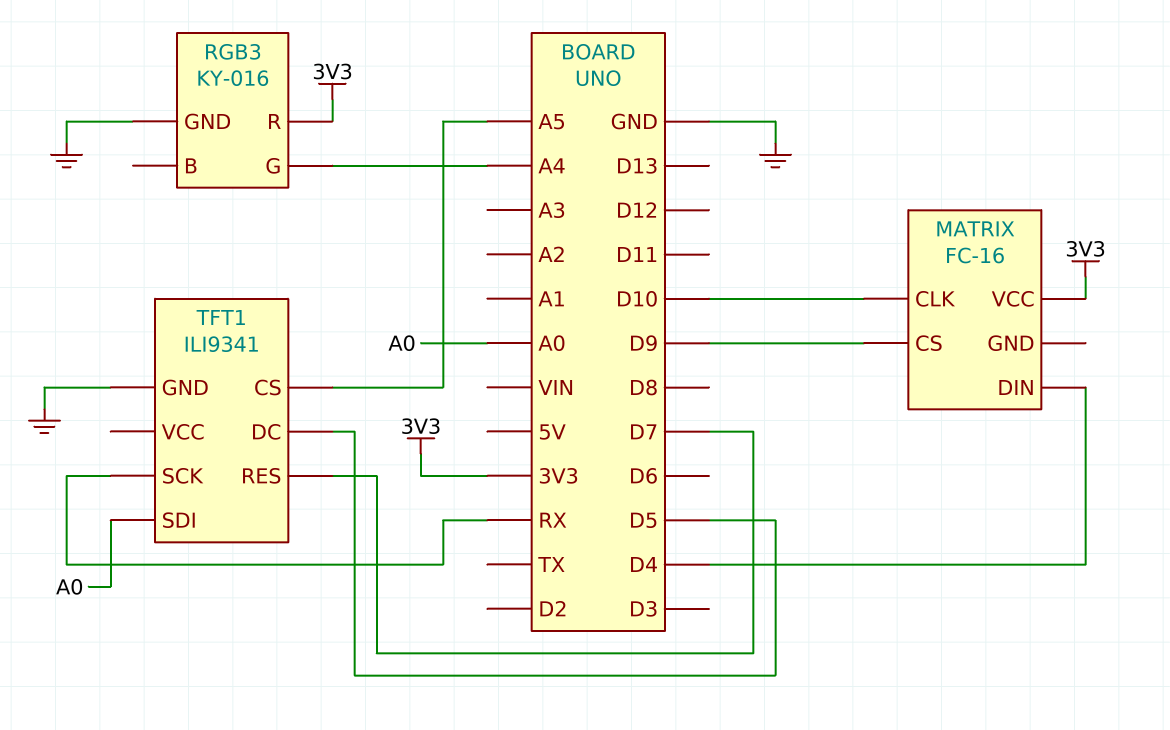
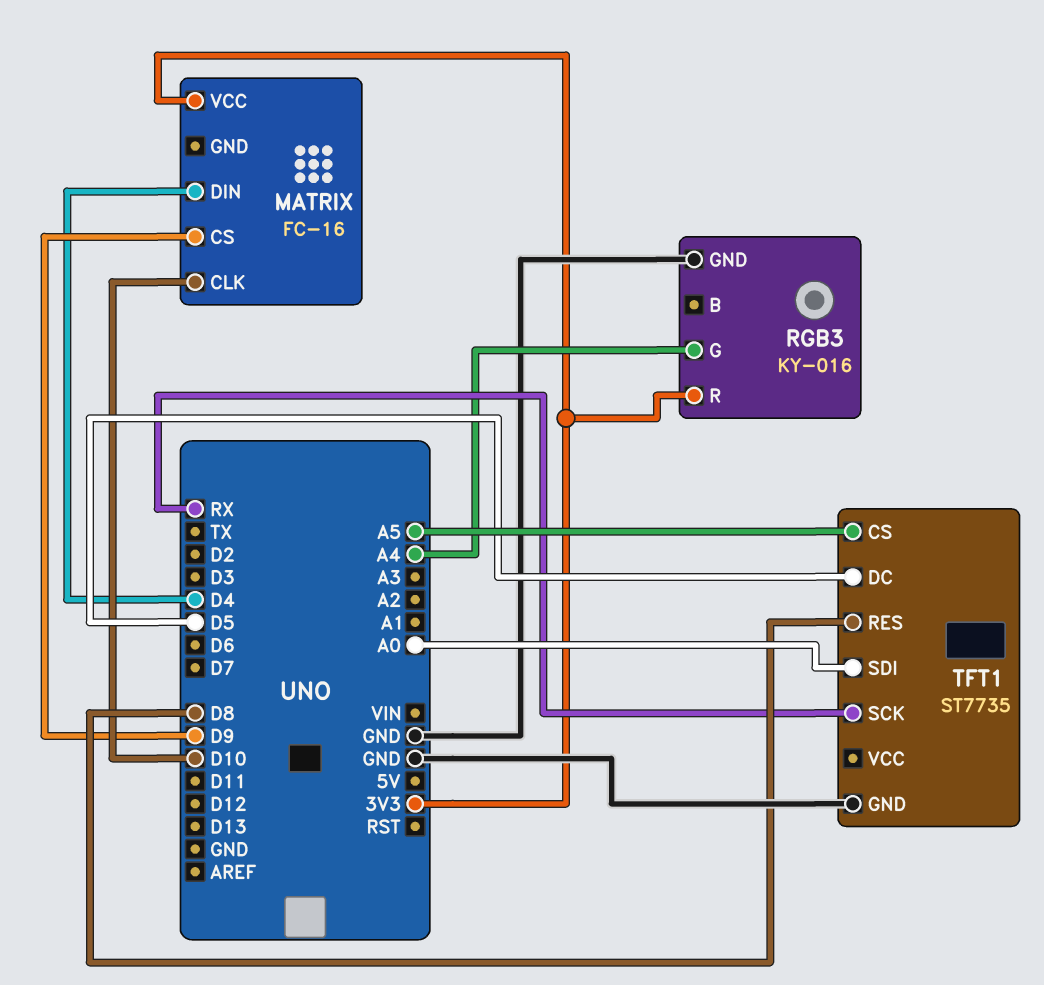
TFT1: ILI9341 -> ST7735
TFT1 pin RES: D7 -> D8

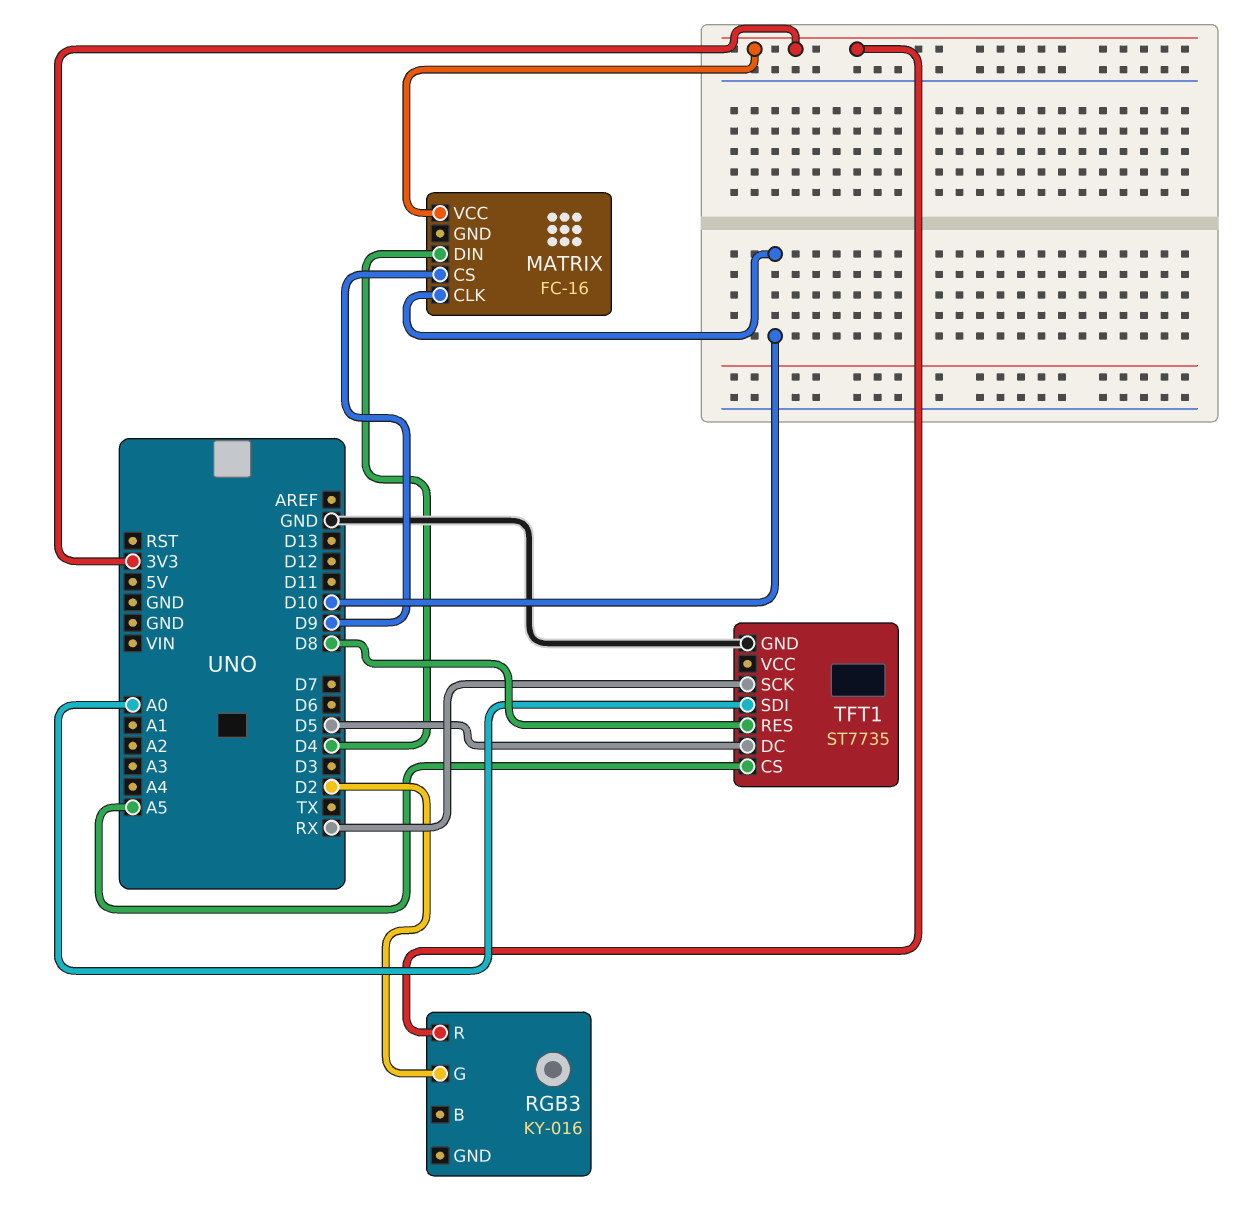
RGB3 pin G: A4 -> D2
RGB3 pin GND: GND -> none

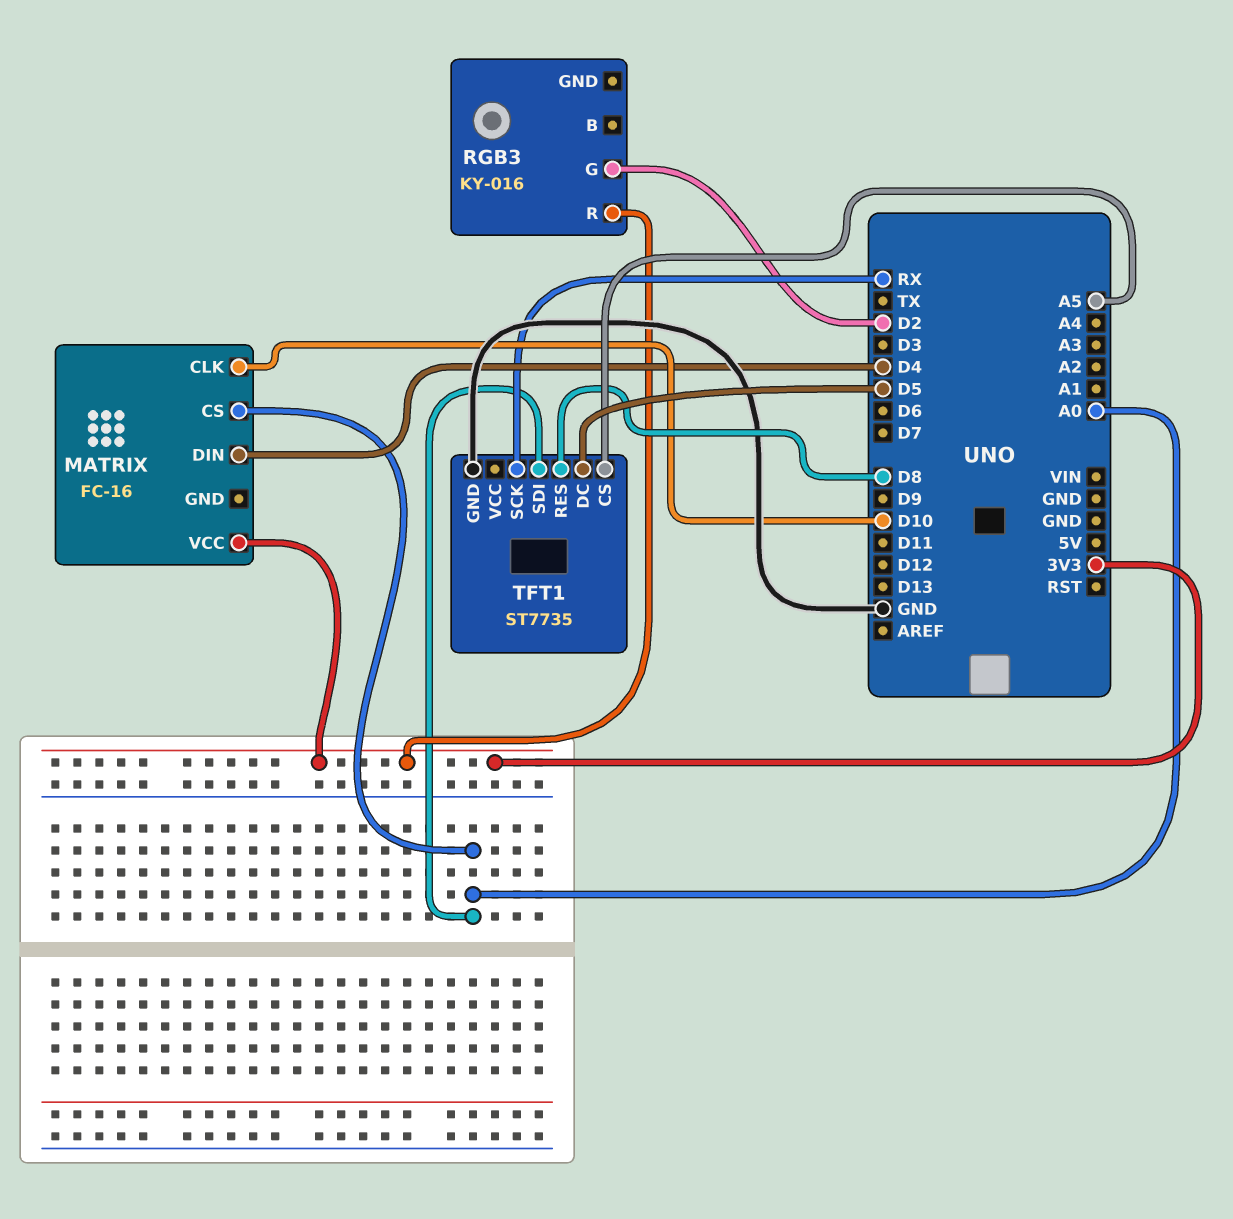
MATRIX pin CS: D9 -> A0

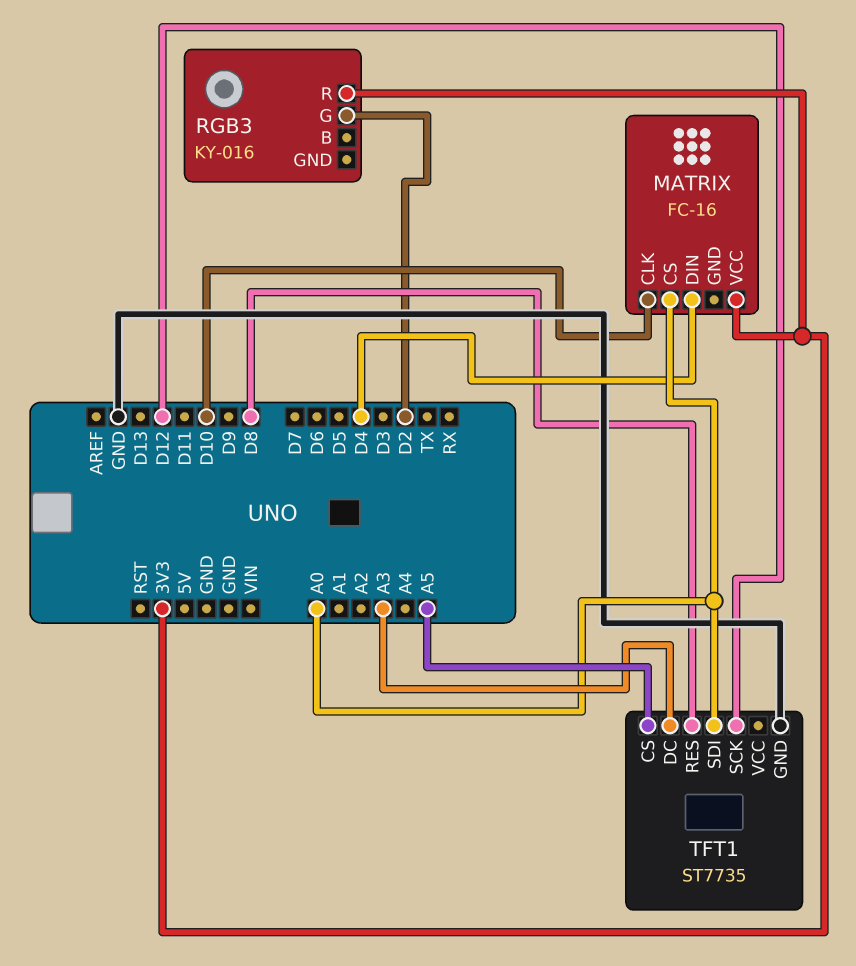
TFT1 pin DC: D5 -> A3
TFT1 pin SCK: RX -> D12

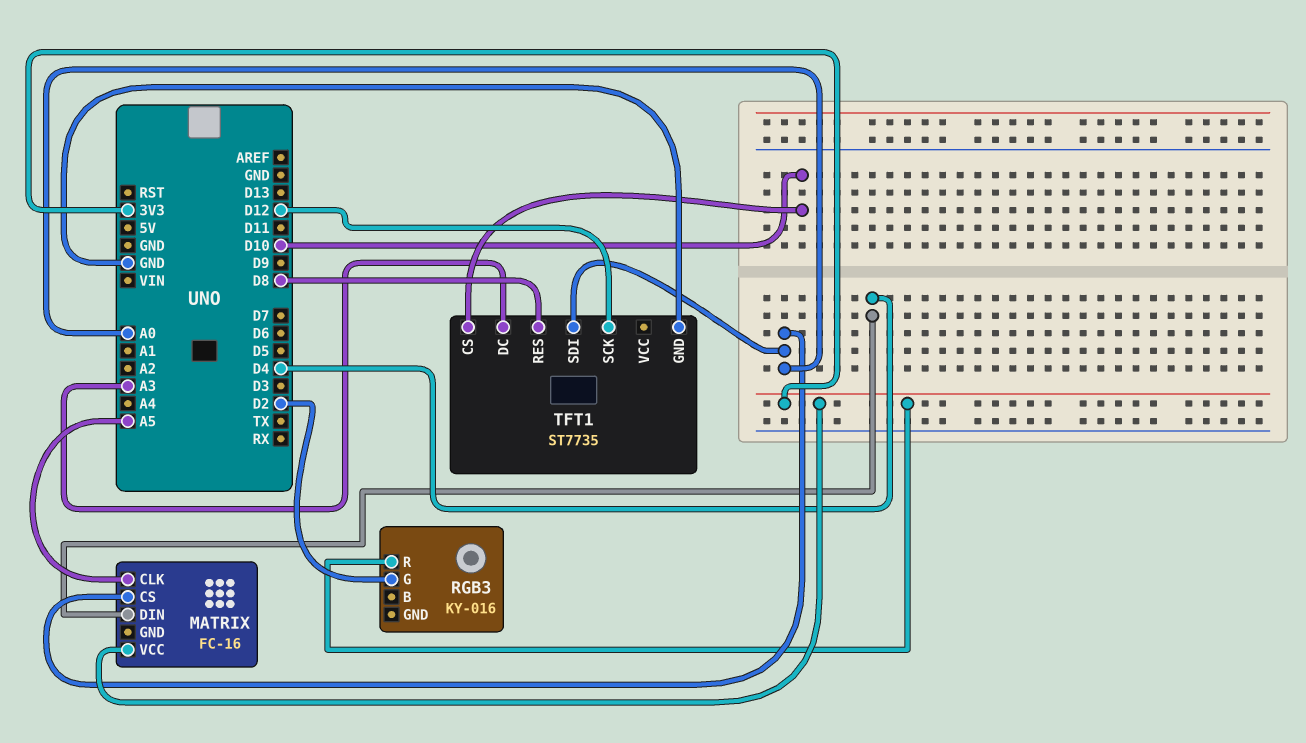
MATRIX pin CLK: D10 -> A5
TFT1 pin CS: A5 -> D10

